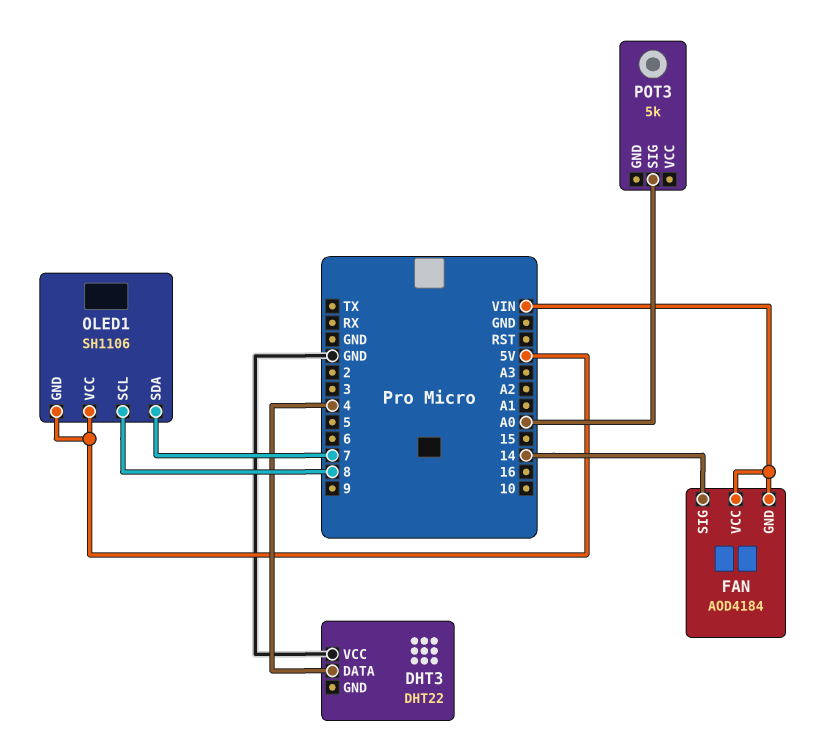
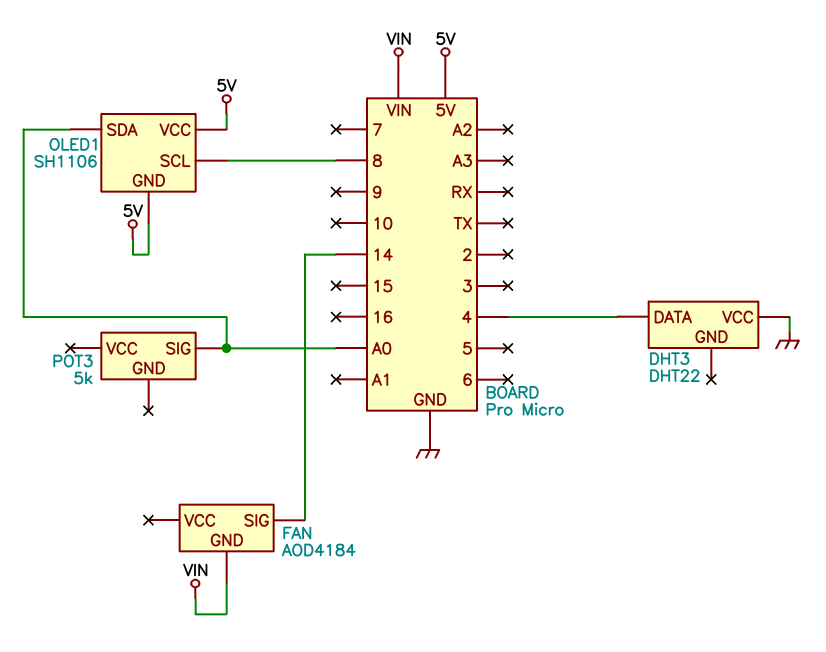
FAN pin VCC: VIN -> none
OLED1 pin SDA: 7 -> A0

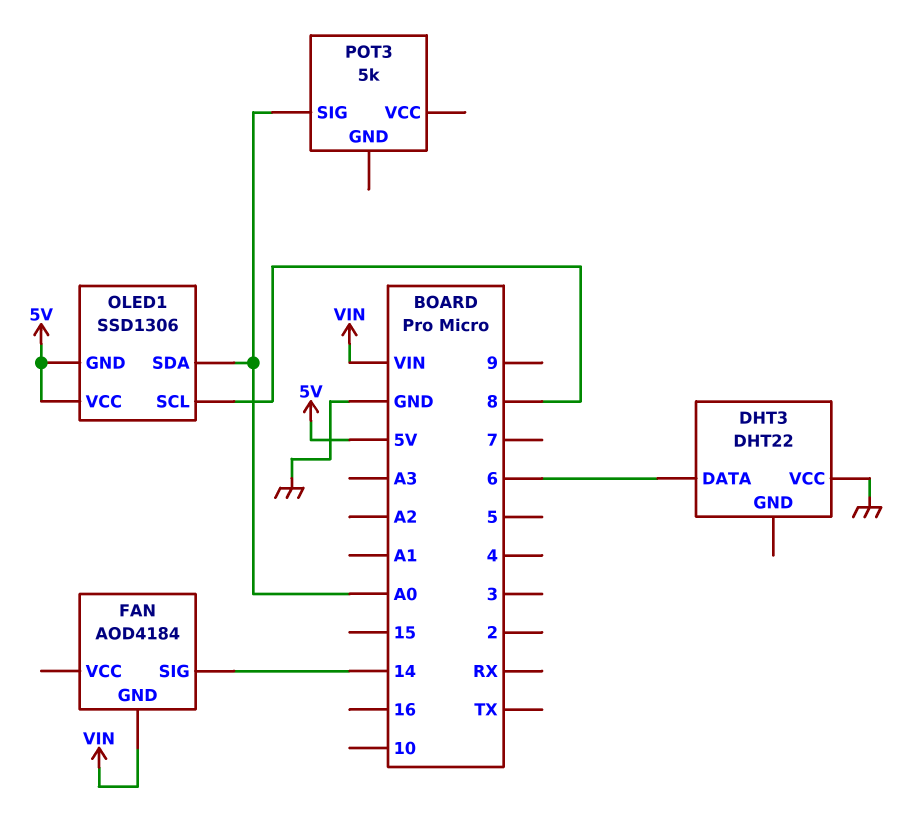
DHT3 pin DATA: 4 -> 6
OLED1: SH1106 -> SSD1306

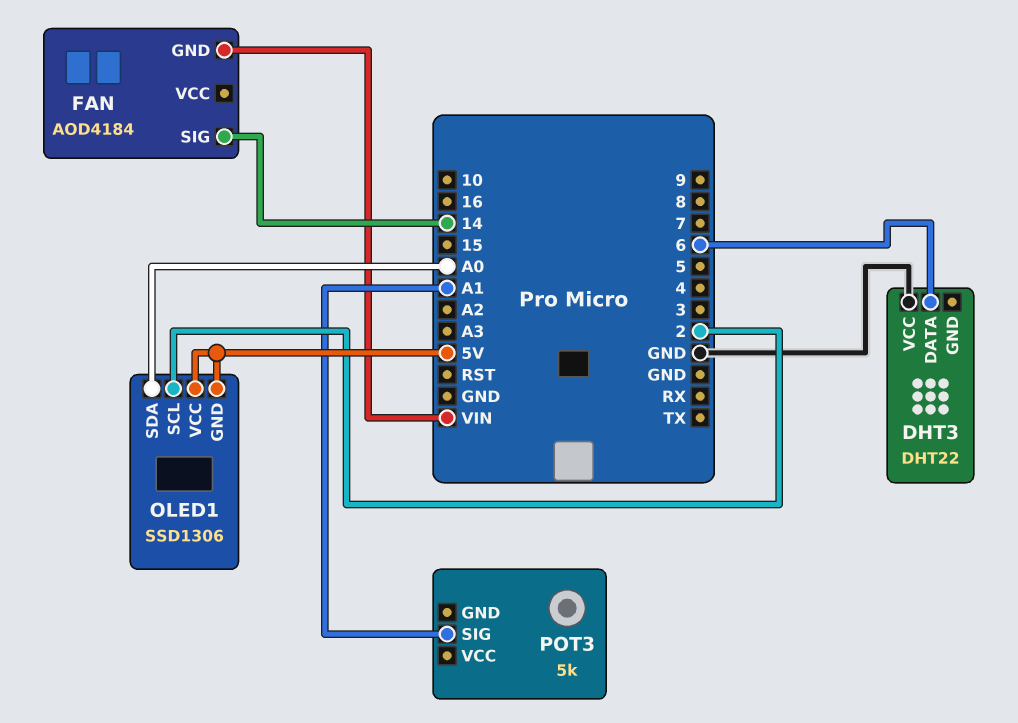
OLED1 pin SCL: 8 -> 2
POT3 pin SIG: A0 -> A1

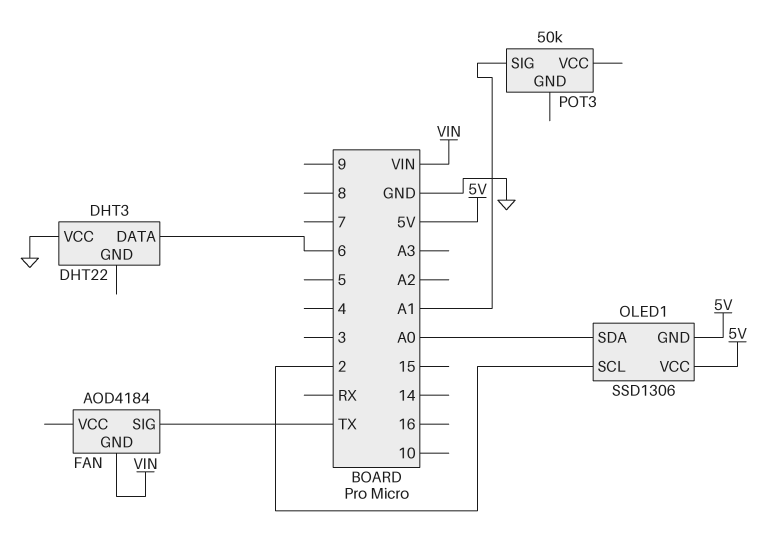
FAN pin SIG: 14 -> TX
POT3: 5k -> 50k

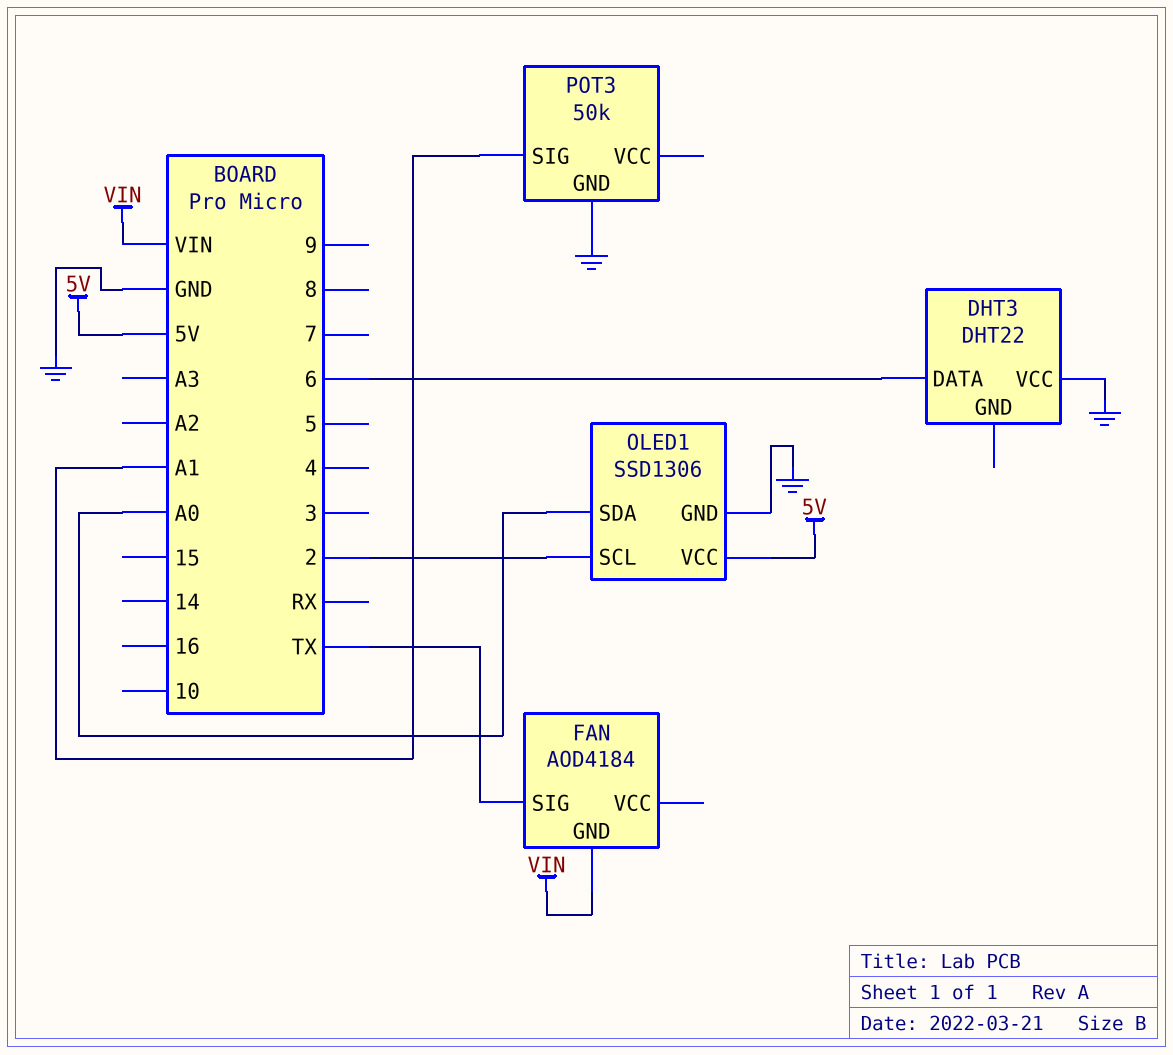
OLED1 pin GND: 5V -> GND
POT3 pin GND: none -> GND

